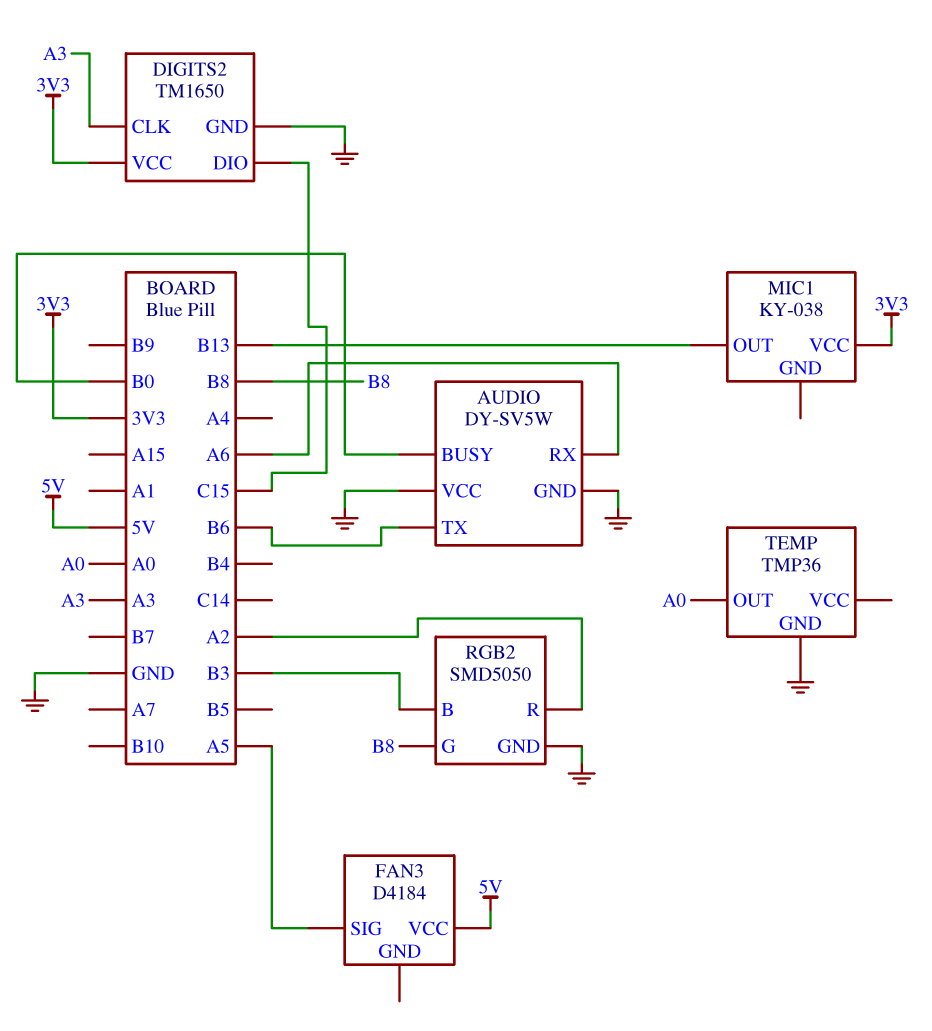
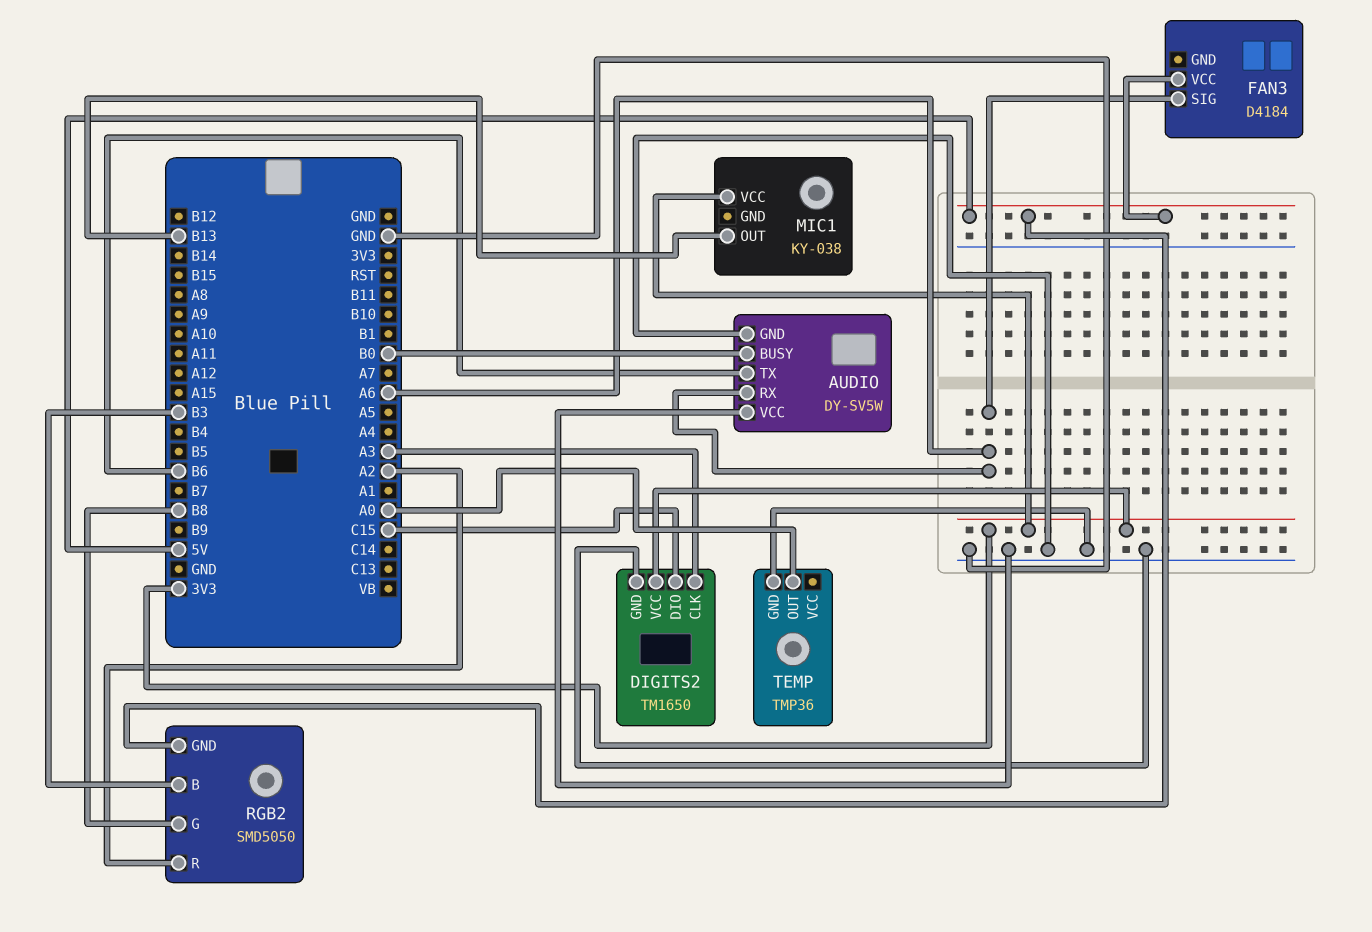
FAN3 pin SIG: A5 -> A6
RGB2 pin GND: GND -> 5V

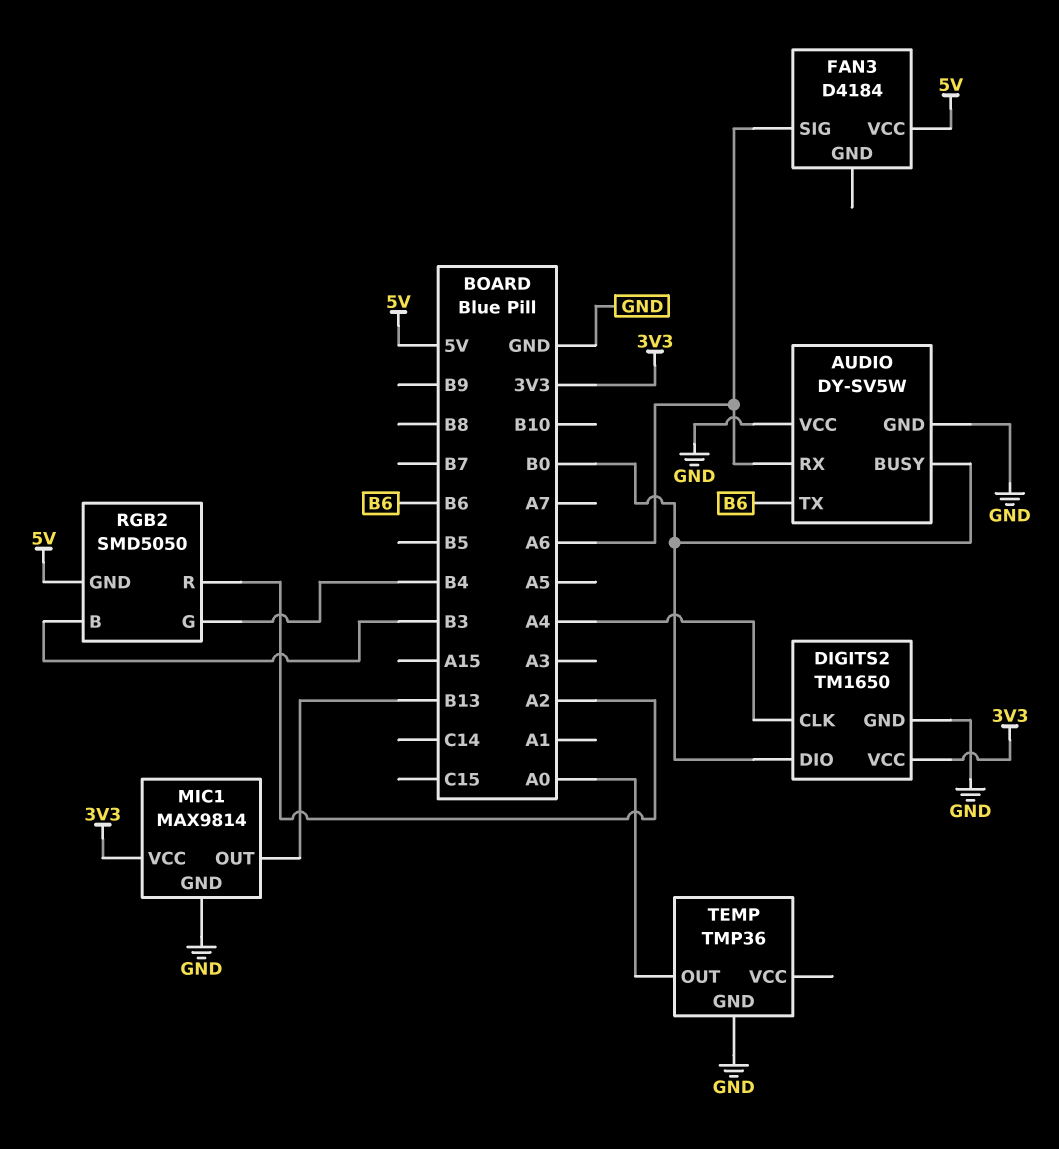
DIGITS2 pin CLK: A3 -> A4
DIGITS2 pin DIO: C15 -> B0
MIC1: KY-038 -> MAX9814
MIC1 pin GND: none -> GND
RGB2 pin G: B8 -> B4

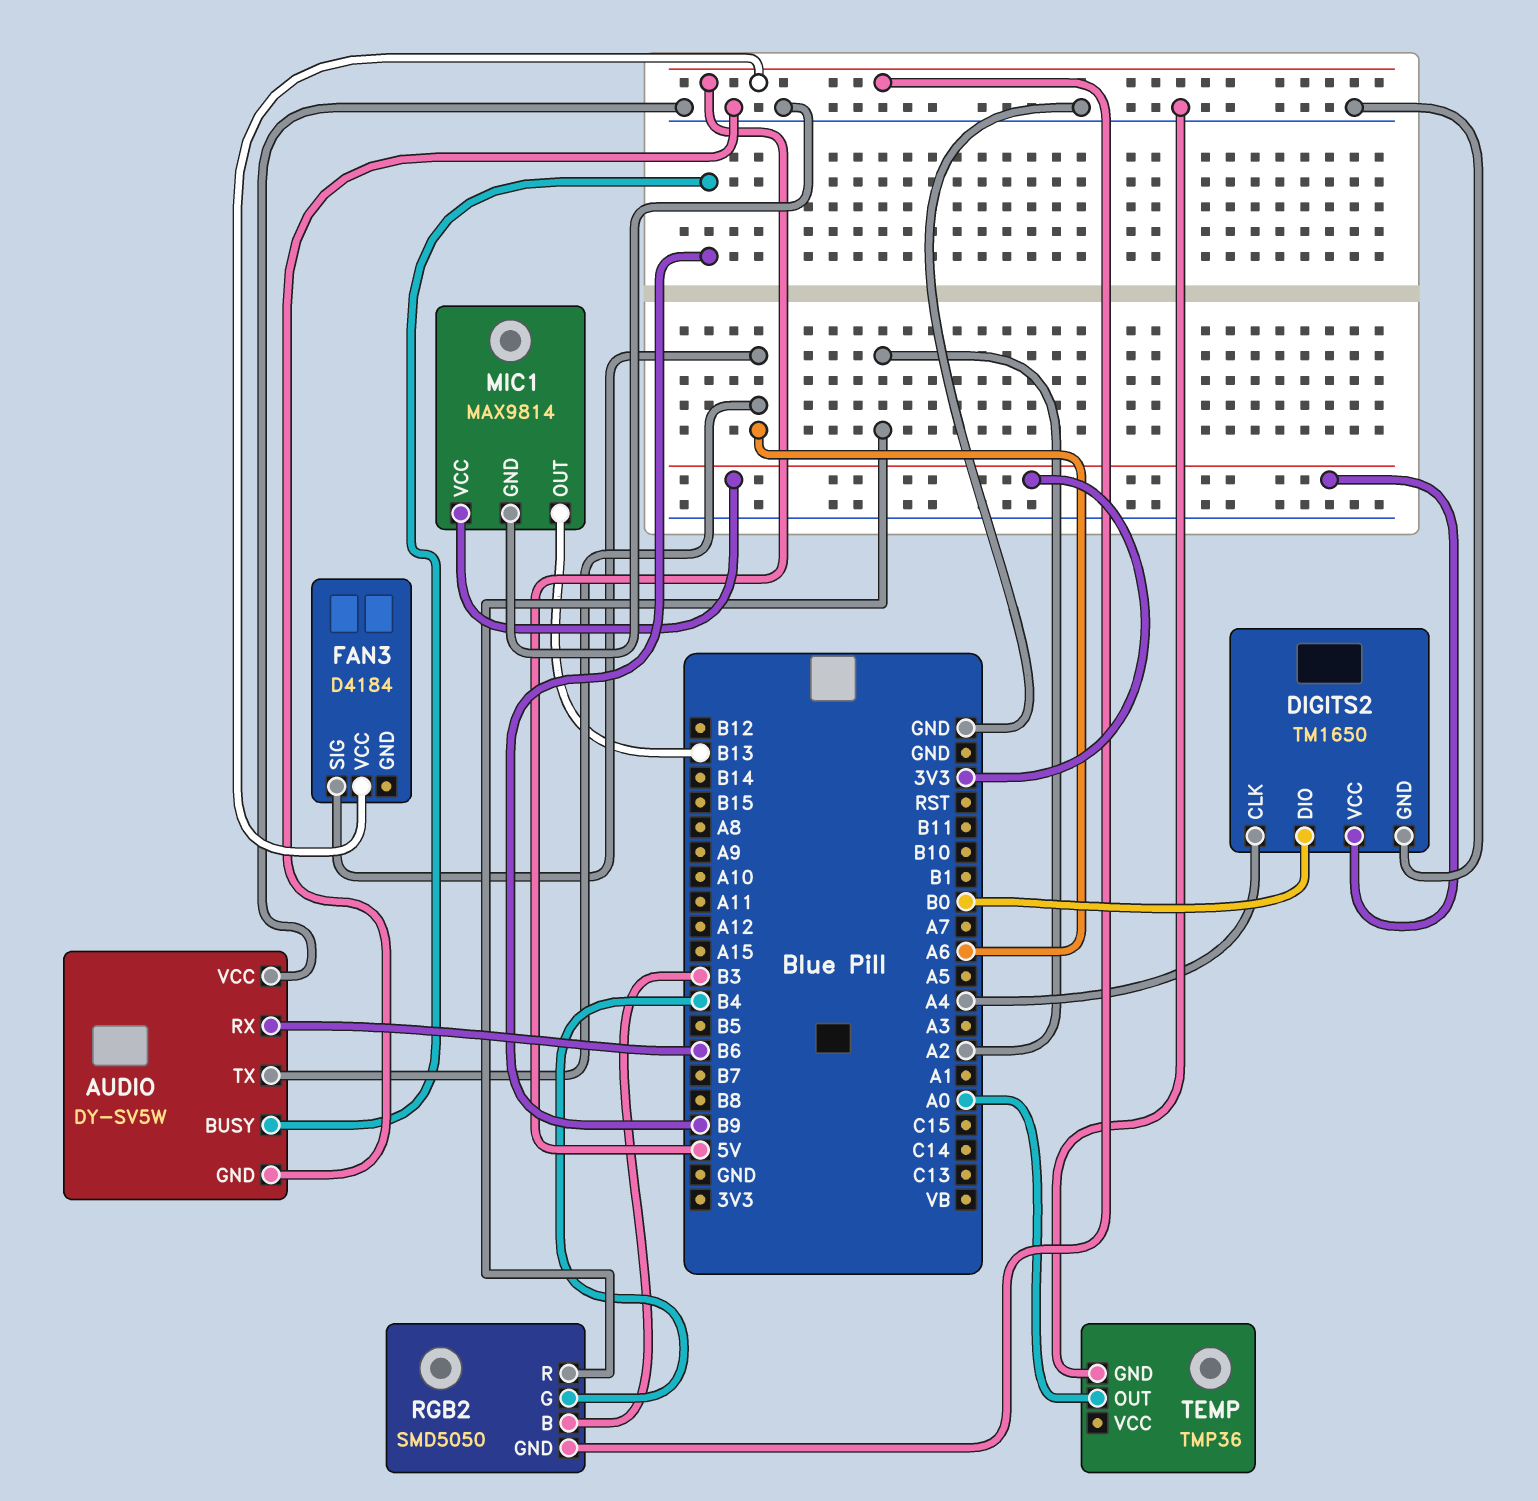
AUDIO pin BUSY: B0 -> B9
AUDIO pin RX: A6 -> B6
AUDIO pin TX: B6 -> A6

